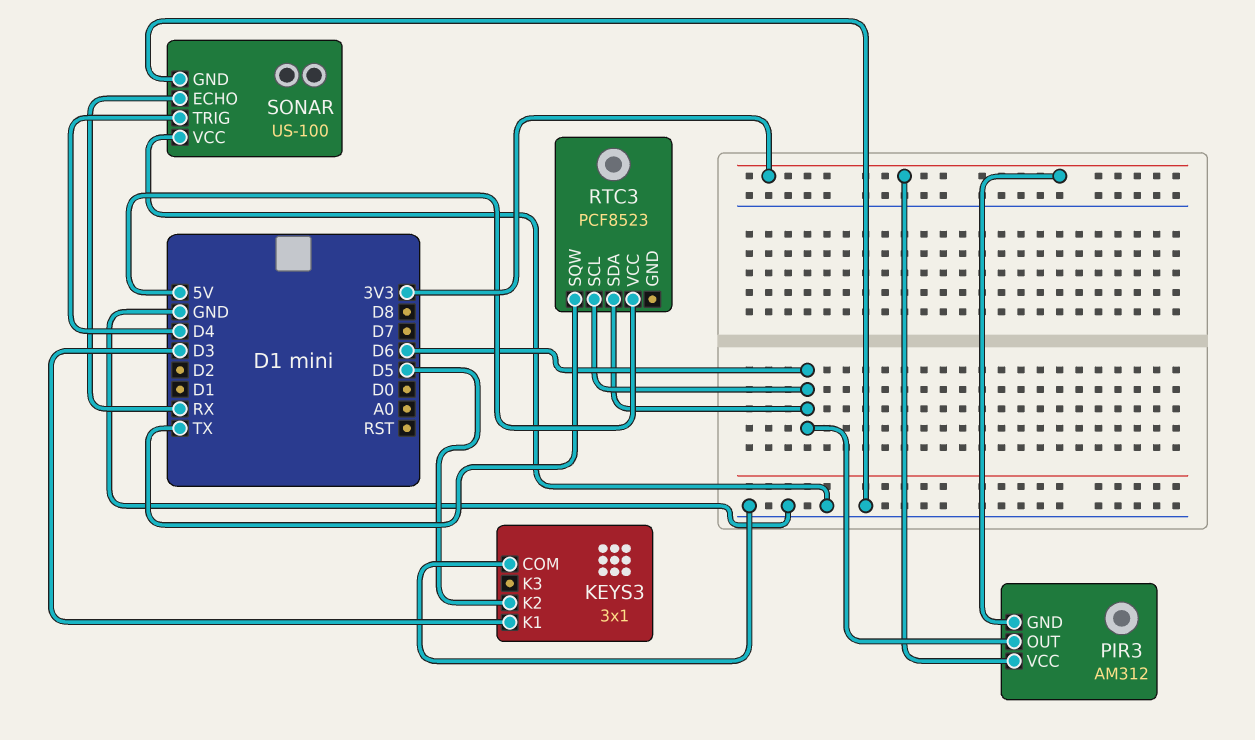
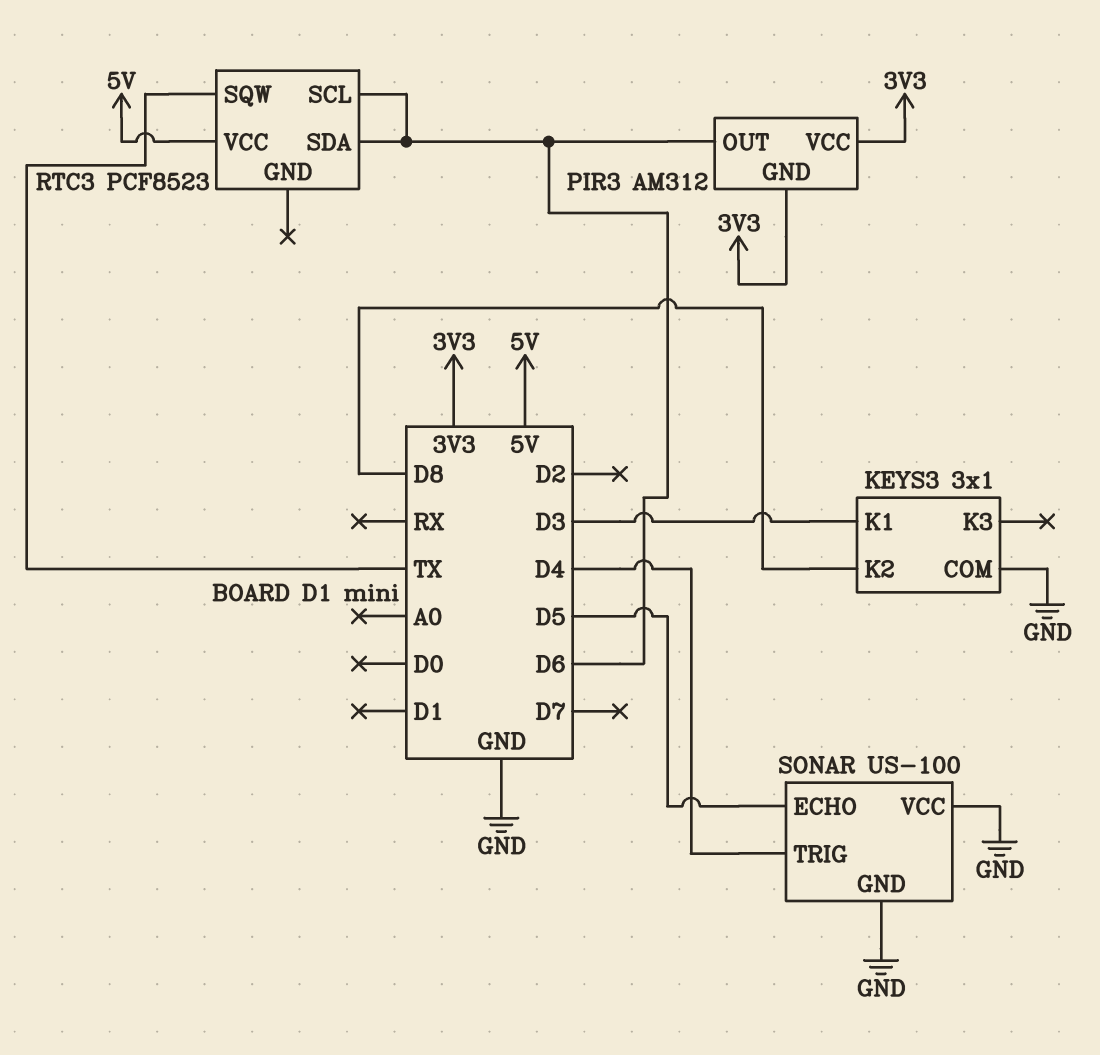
KEYS3 pin K2: D5 -> D8
SONAR pin ECHO: RX -> D5

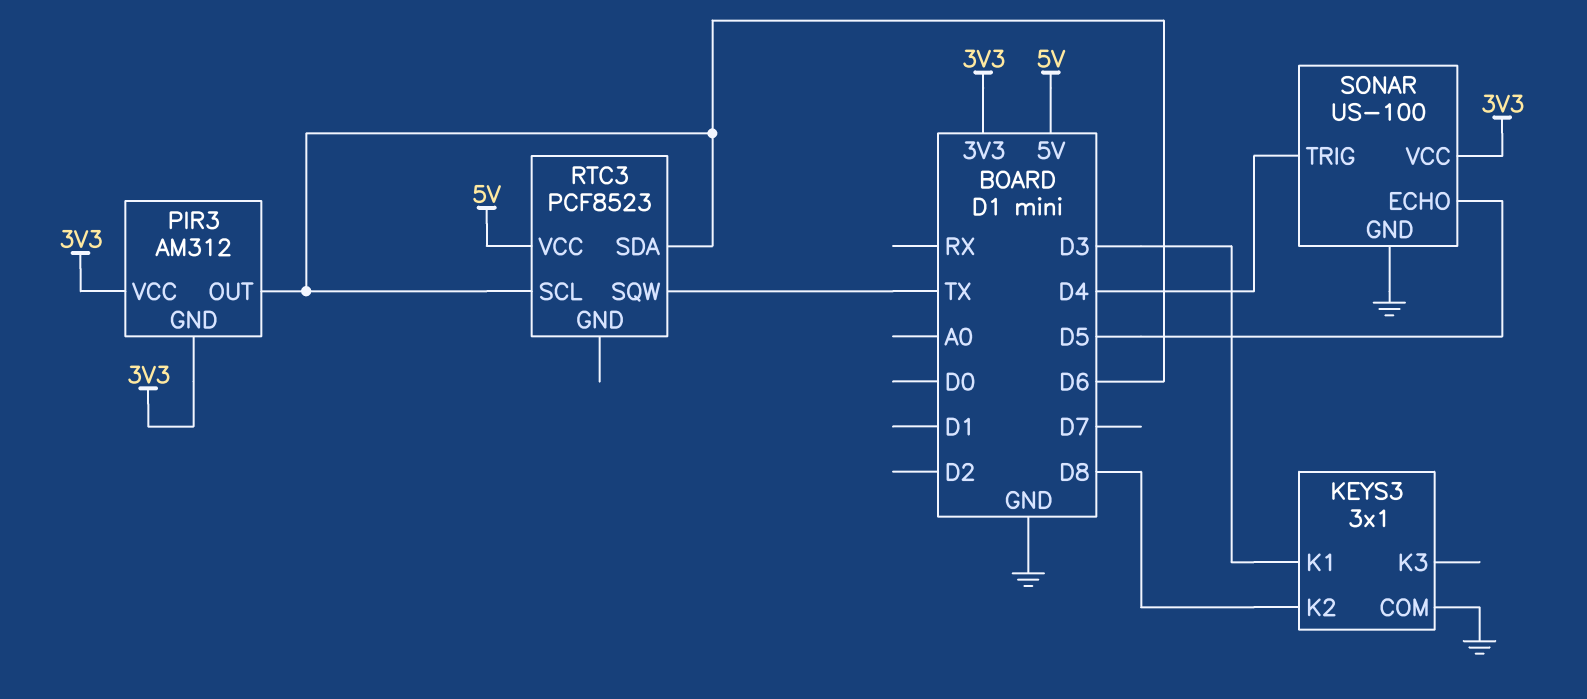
SONAR pin VCC: GND -> 3V3

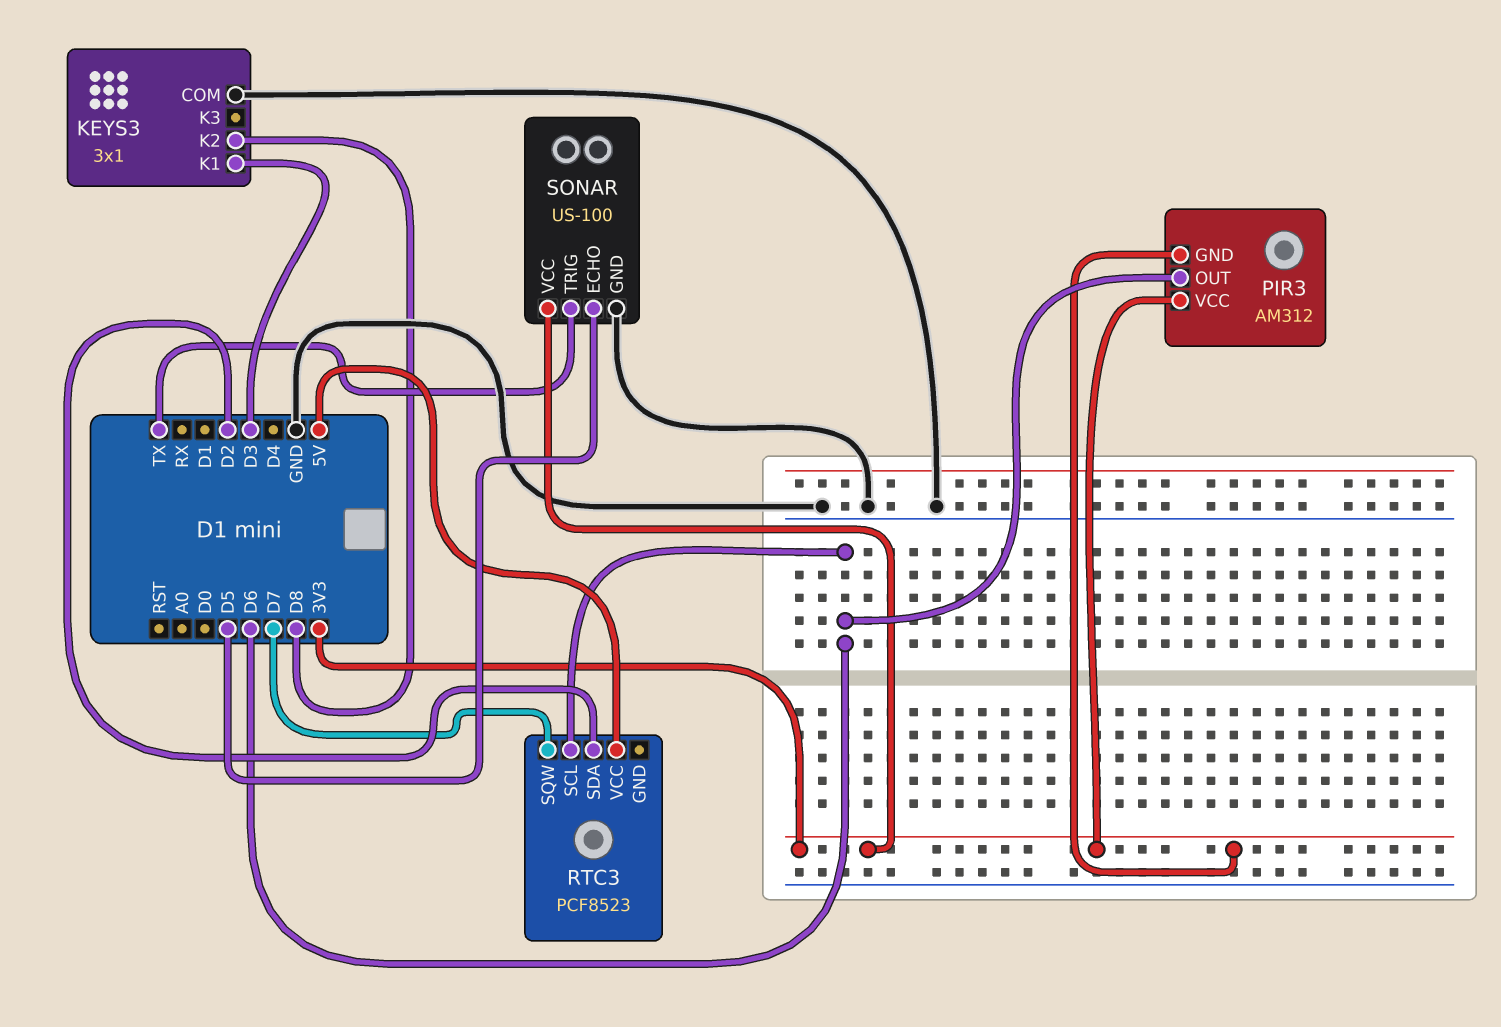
RTC3 pin SDA: D6 -> D2
RTC3 pin SQW: TX -> D7
SONAR pin TRIG: D4 -> TX

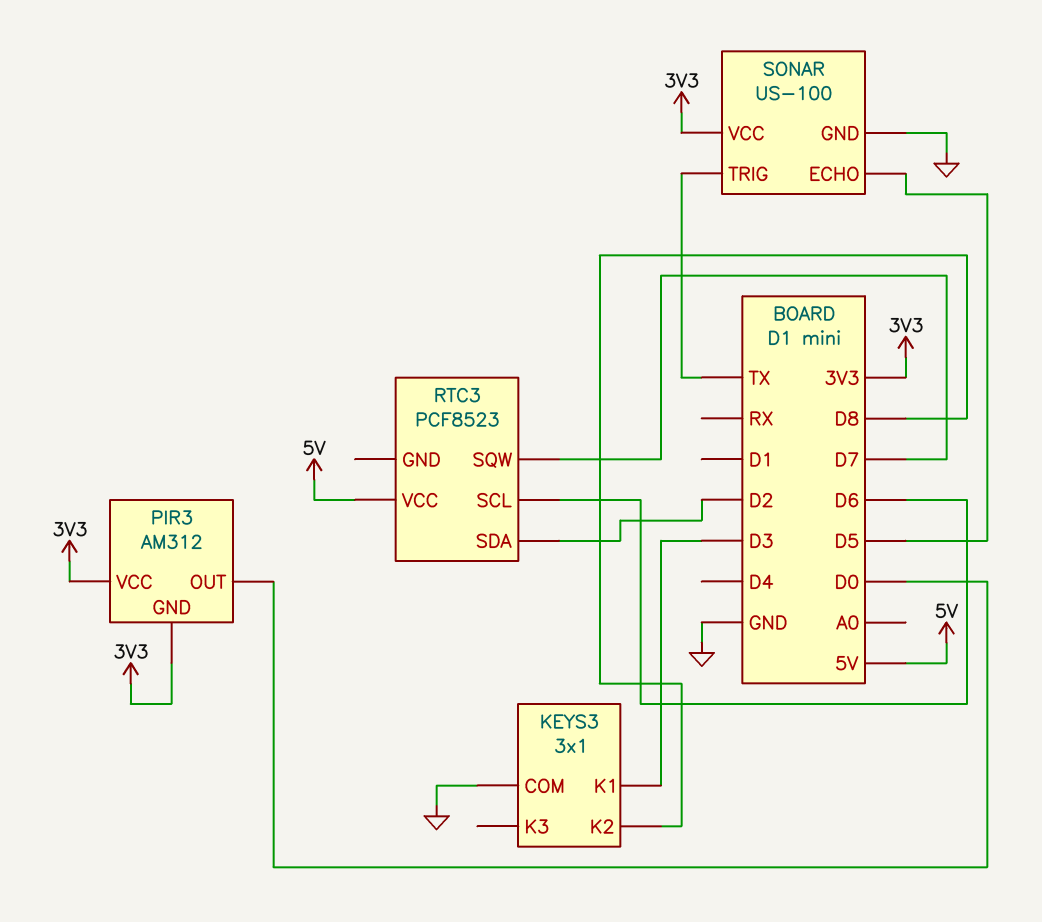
PIR3 pin OUT: D6 -> D0

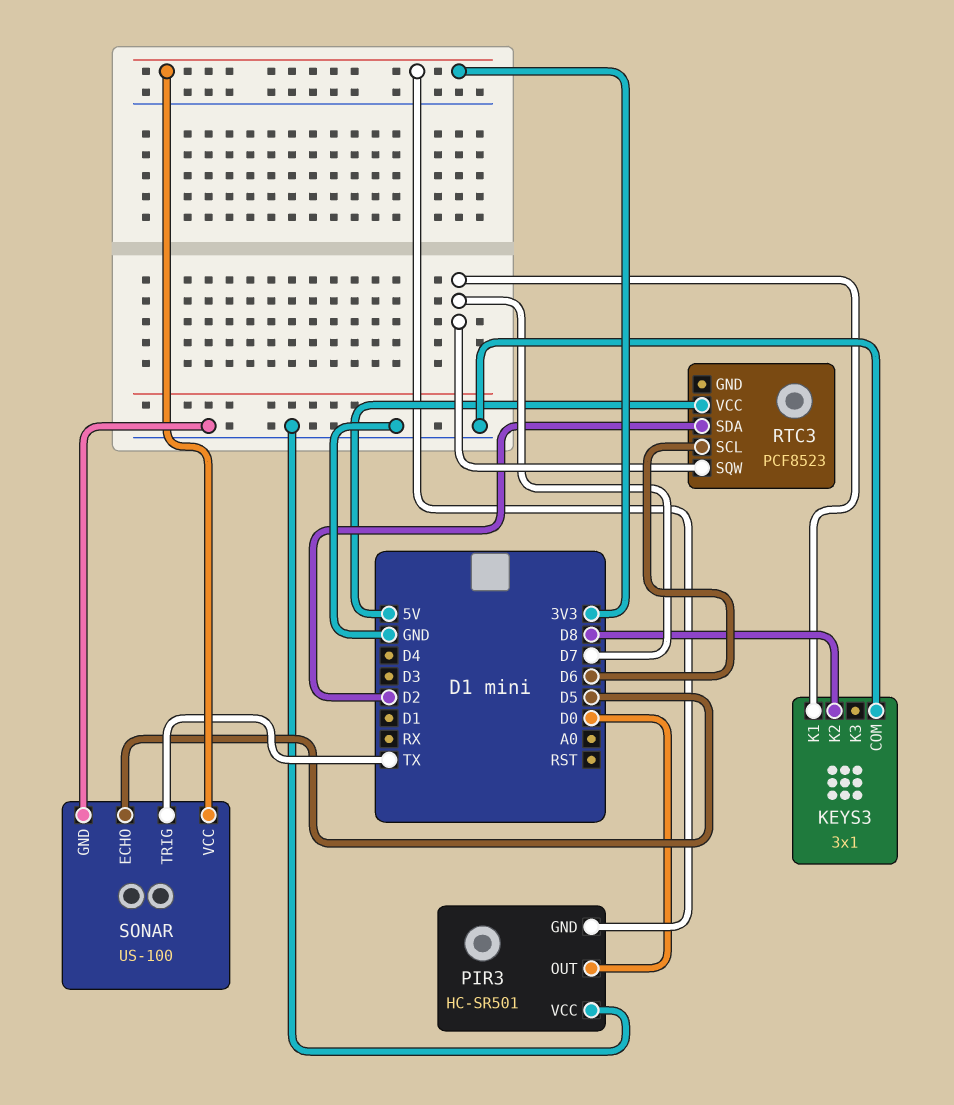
KEYS3 pin K1: D3 -> D7
PIR3: AM312 -> HC-SR501
PIR3 pin VCC: 3V3 -> GND

